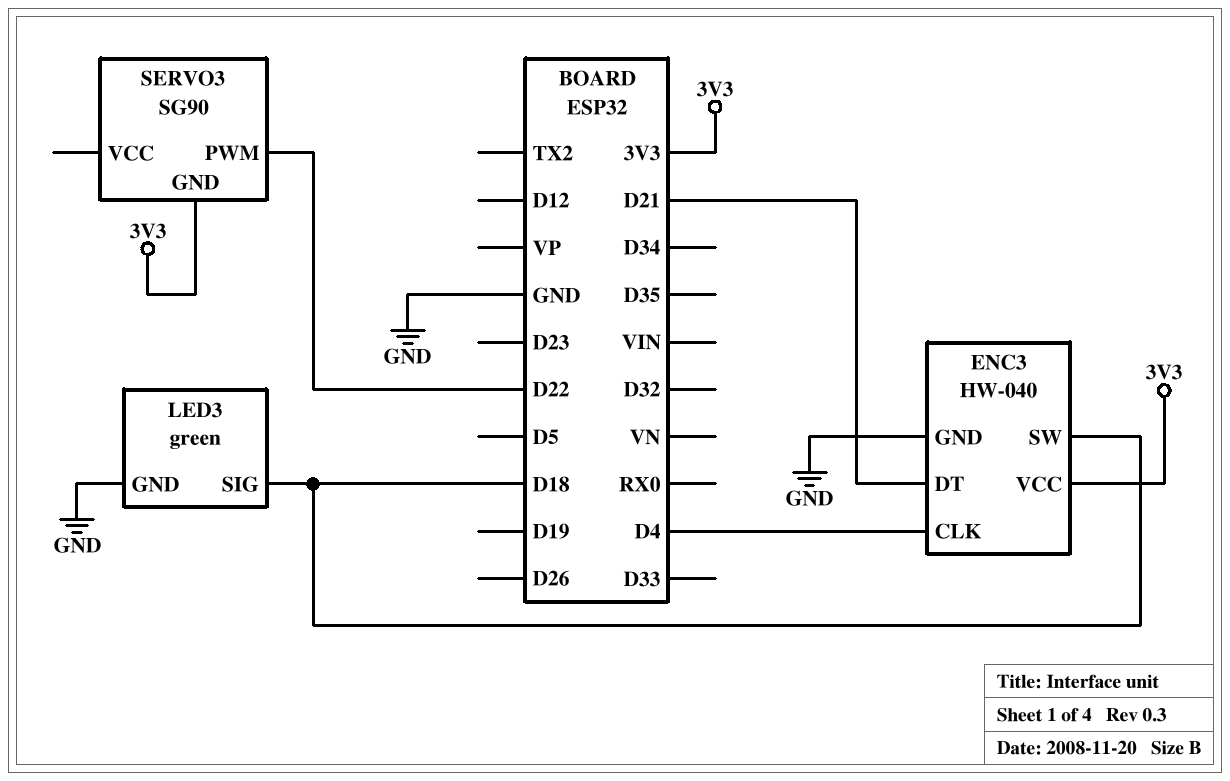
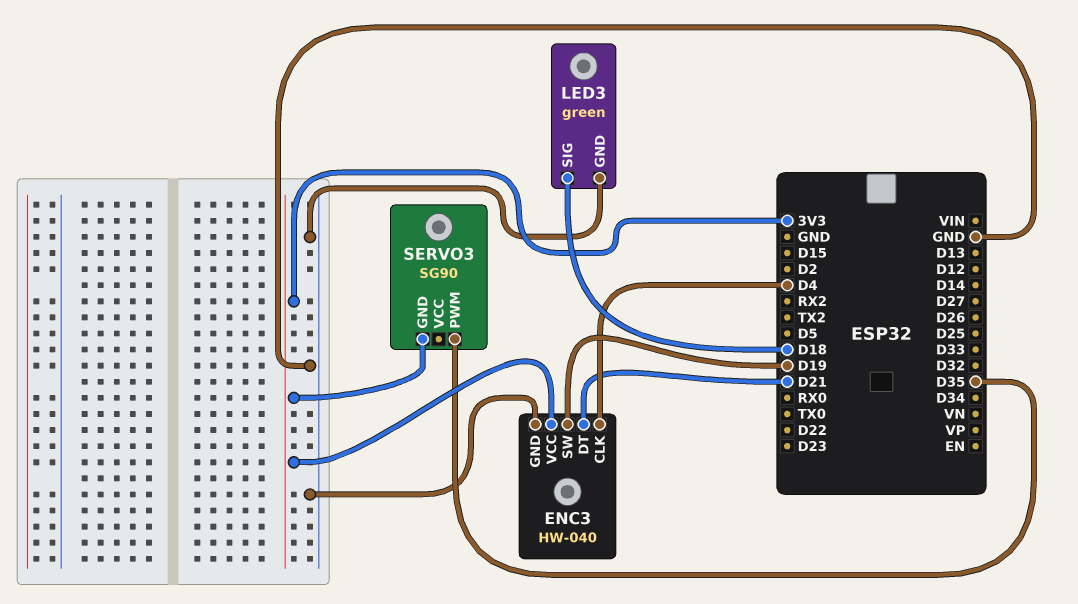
ENC3 pin SW: D18 -> D19
SERVO3 pin PWM: D22 -> D35

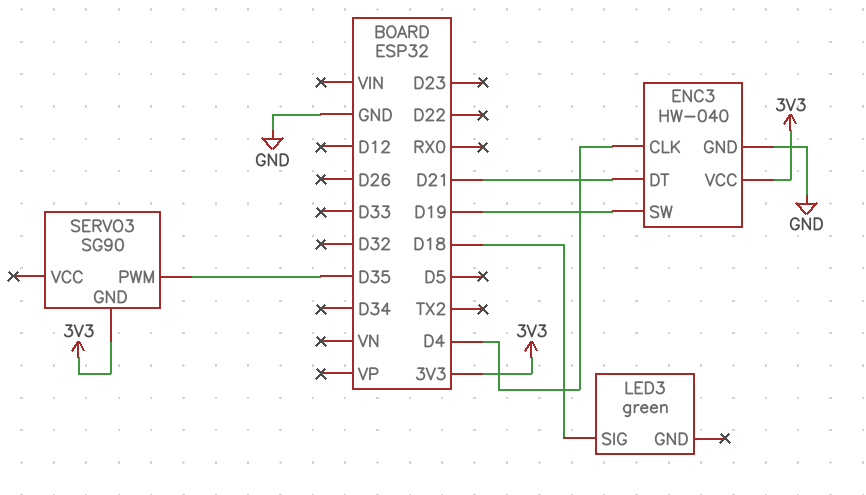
LED3 pin GND: GND -> none

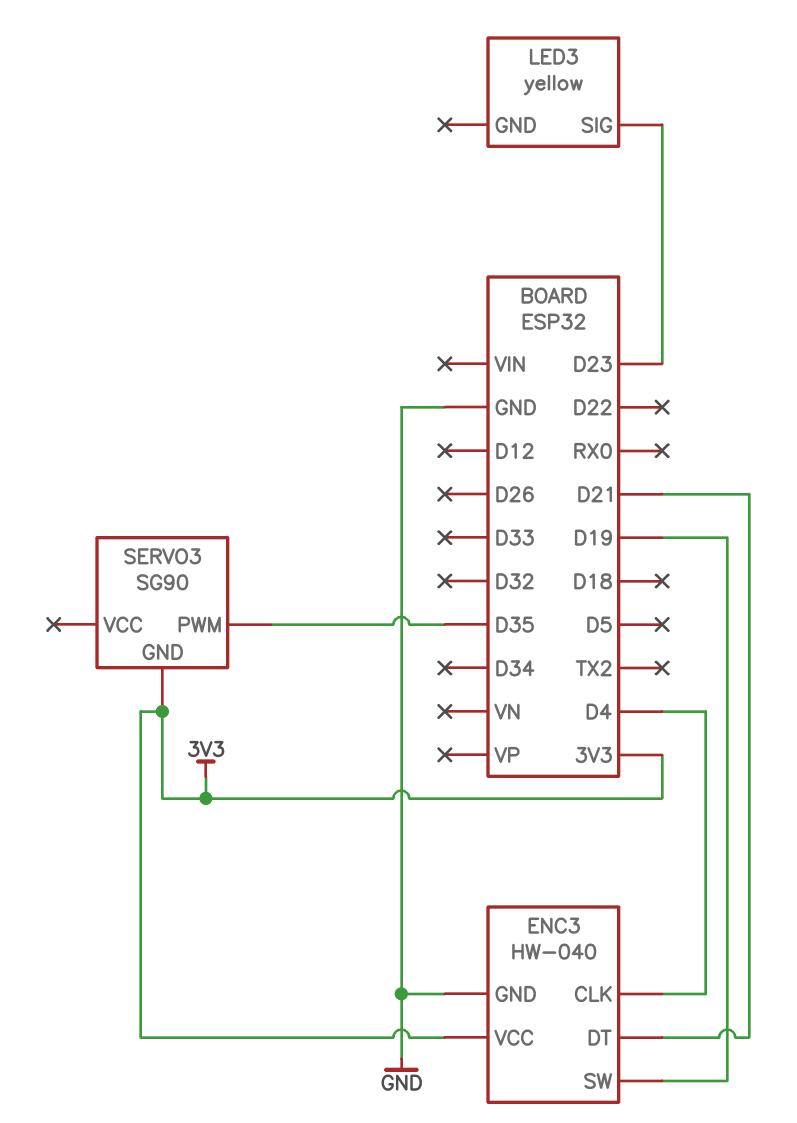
LED3: green -> yellow
LED3 pin SIG: D18 -> D23

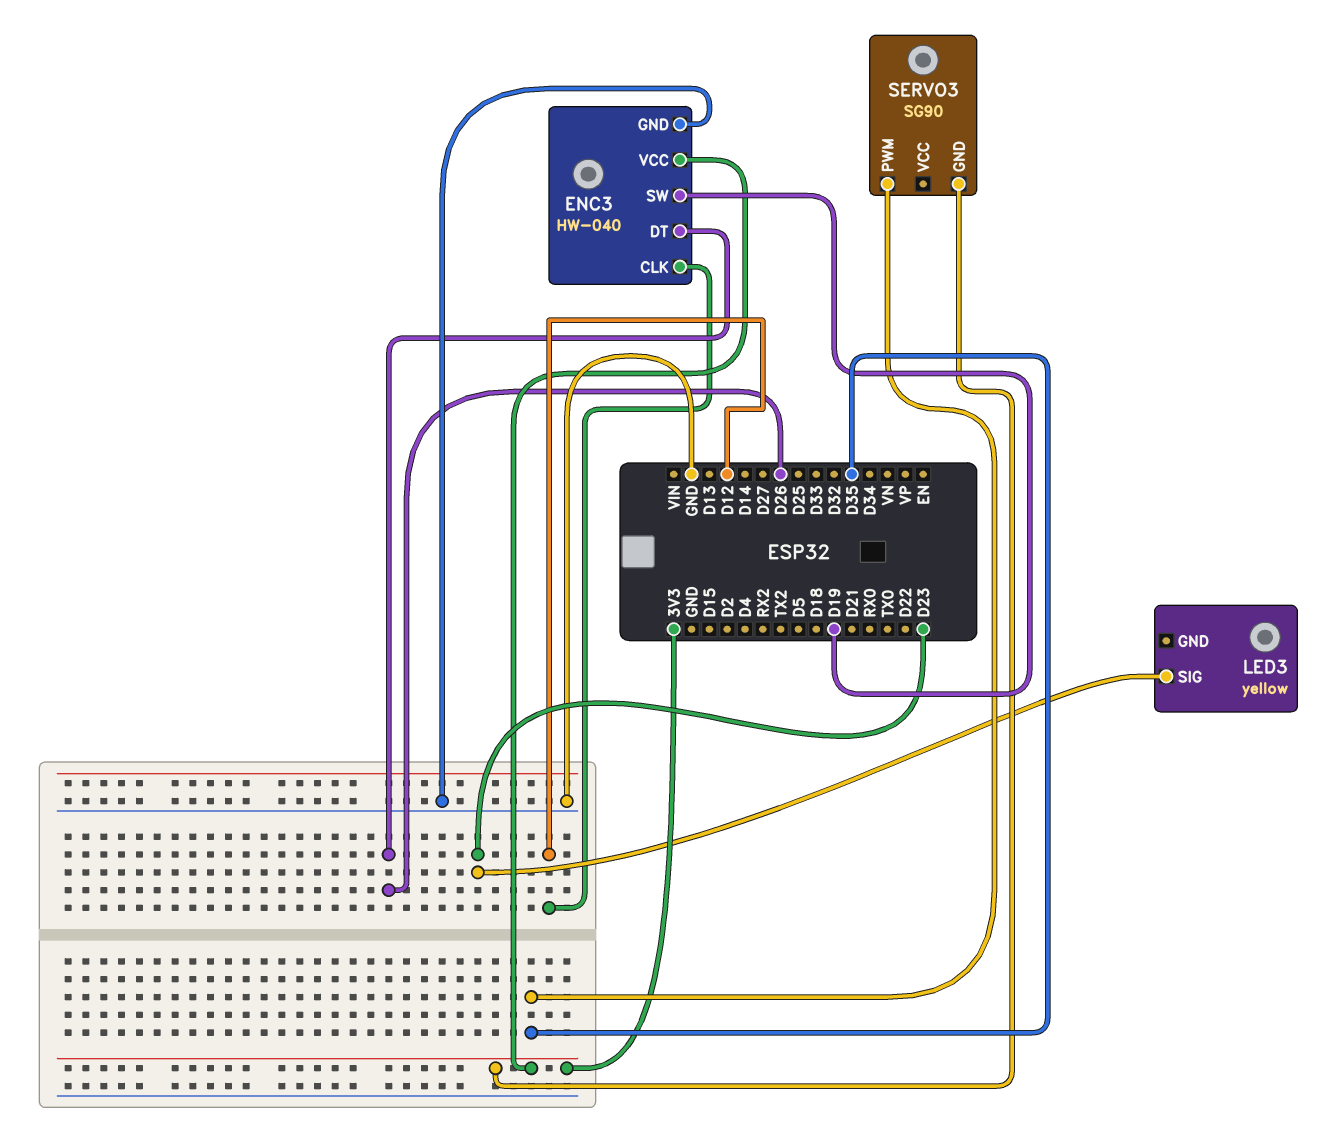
ENC3 pin CLK: D4 -> D12
ENC3 pin DT: D21 -> D26

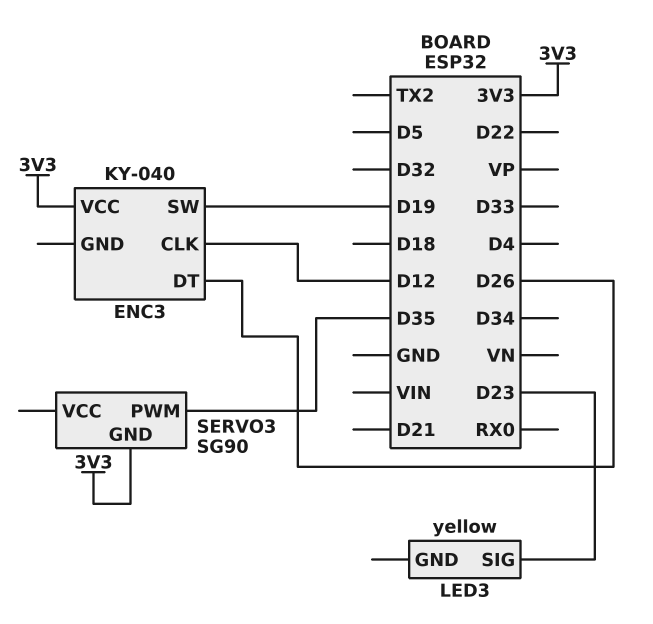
ENC3: HW-040 -> KY-040
ENC3 pin GND: GND -> none

